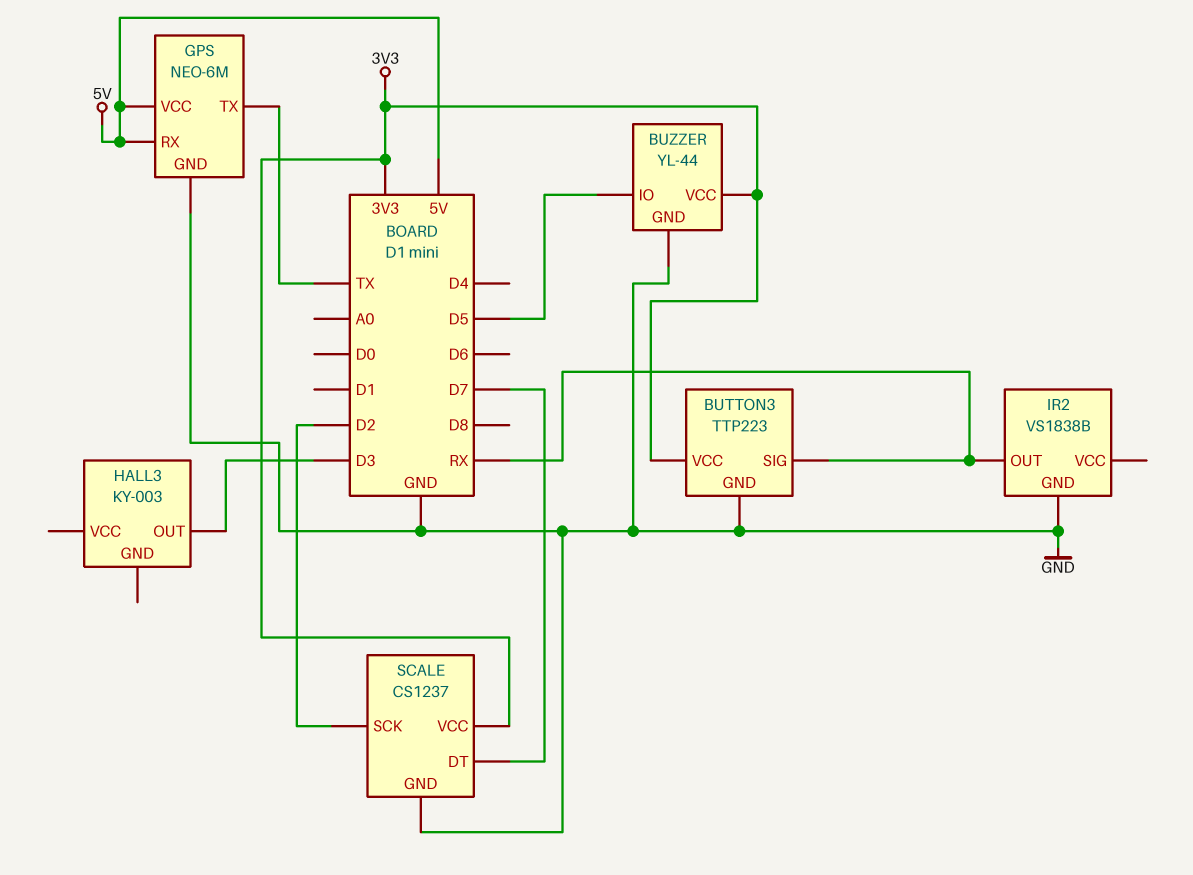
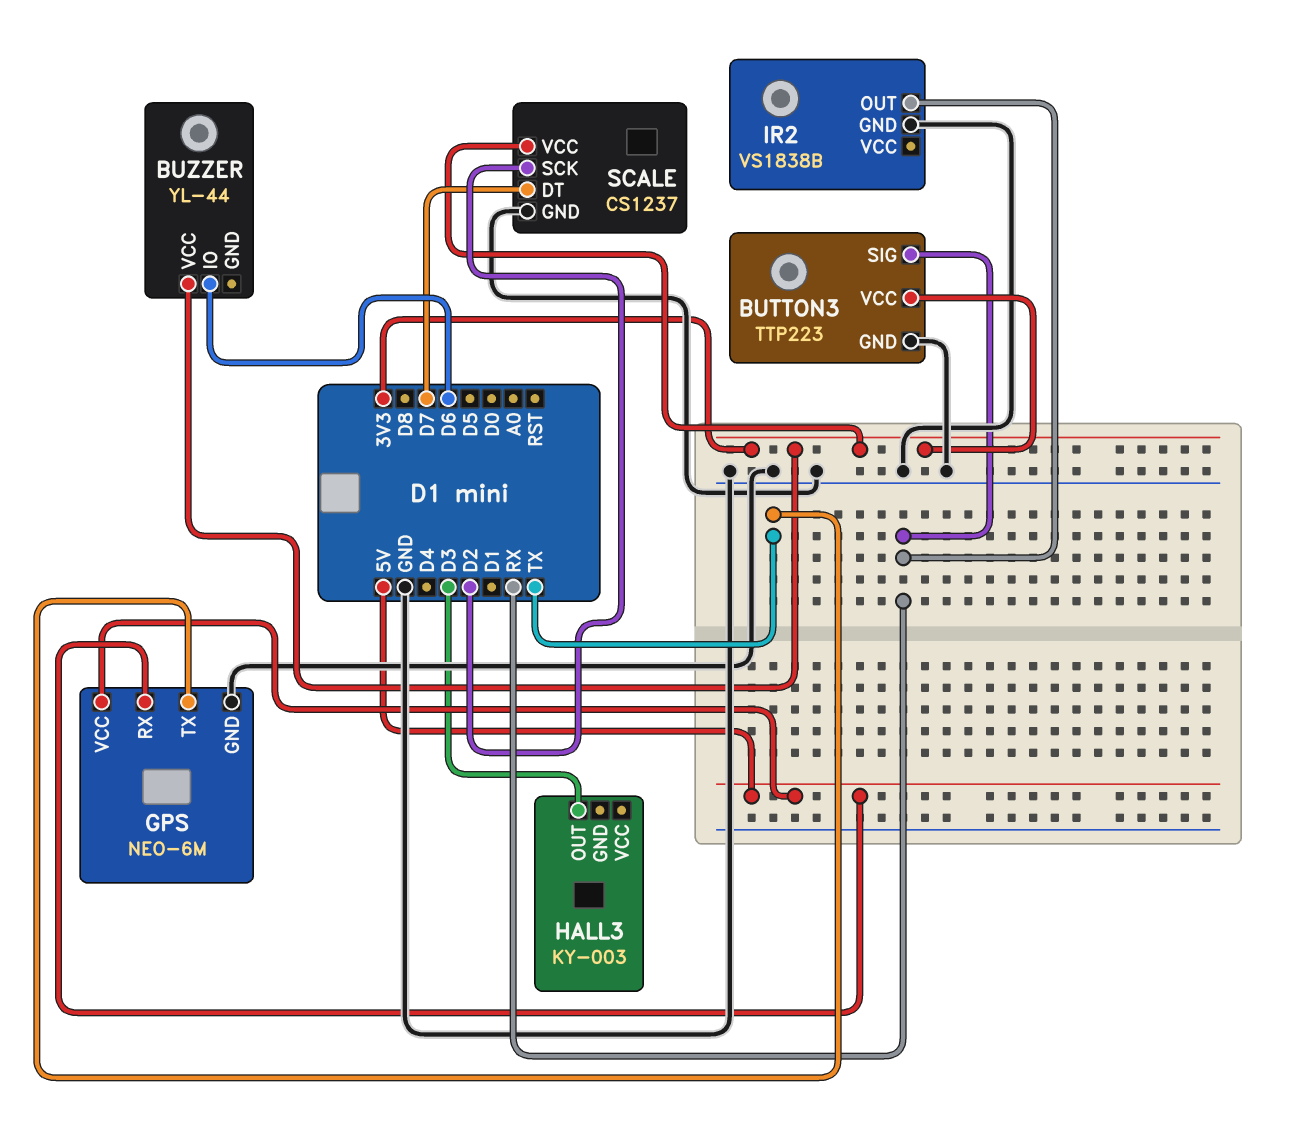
BUZZER pin GND: GND -> none
BUZZER pin IO: D5 -> D6

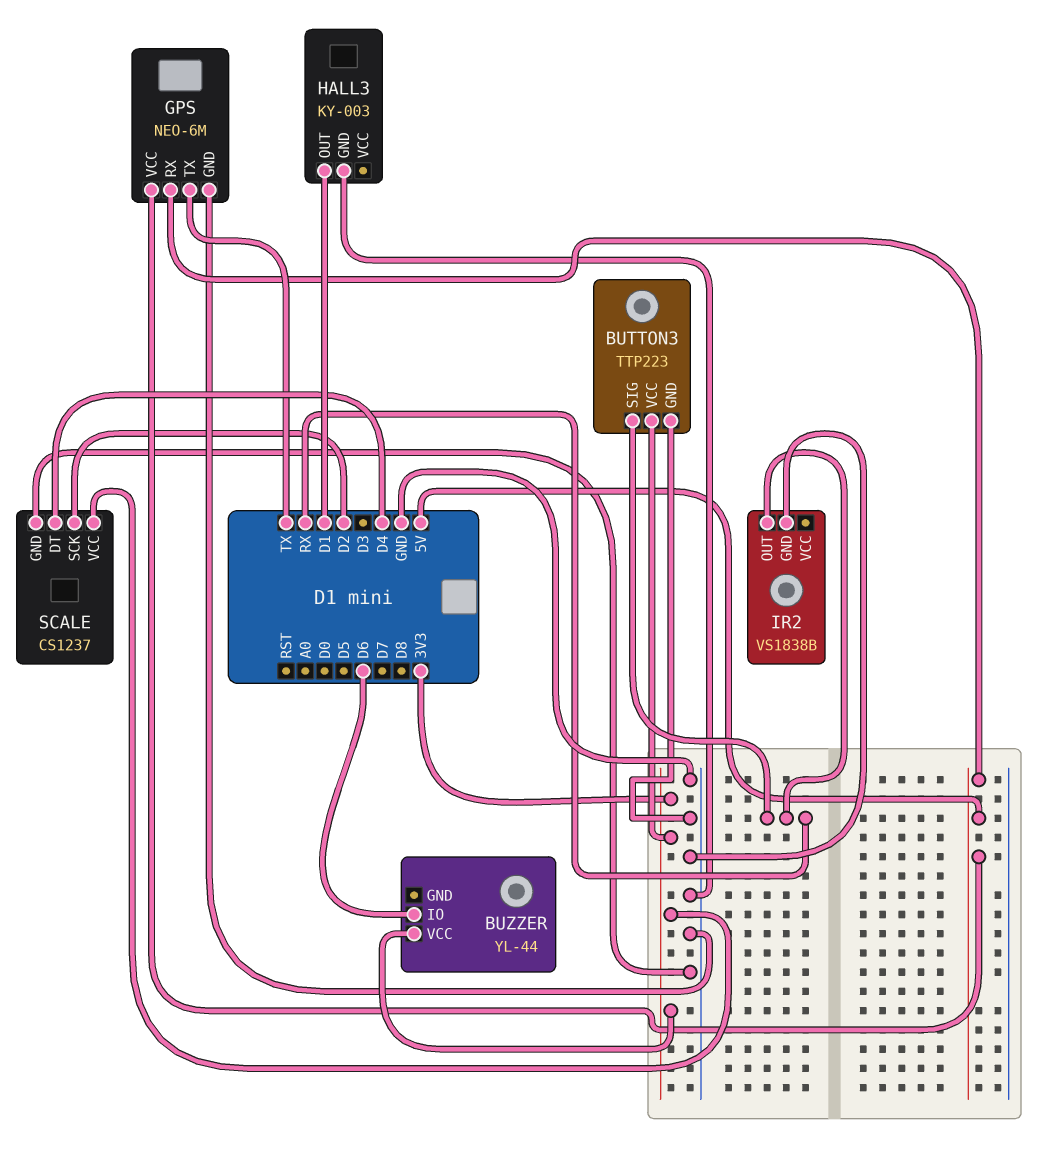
HALL3 pin GND: none -> GND
HALL3 pin OUT: D3 -> D1
SCALE pin DT: D7 -> D4

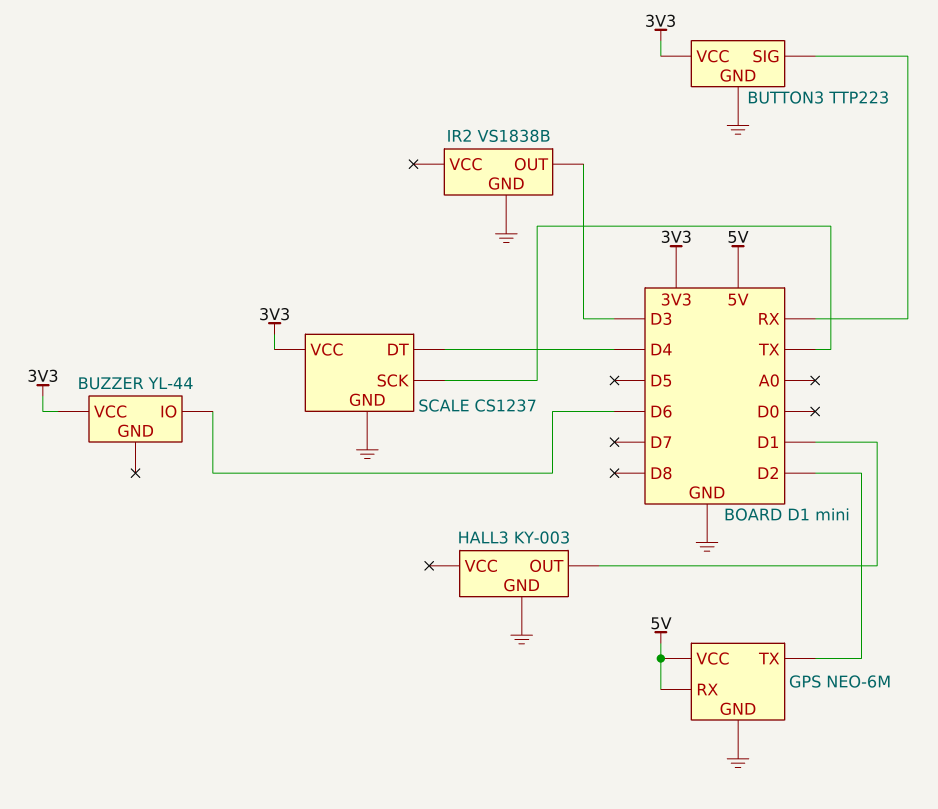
GPS pin TX: TX -> D2
IR2 pin OUT: RX -> D3
SCALE pin SCK: D2 -> TX

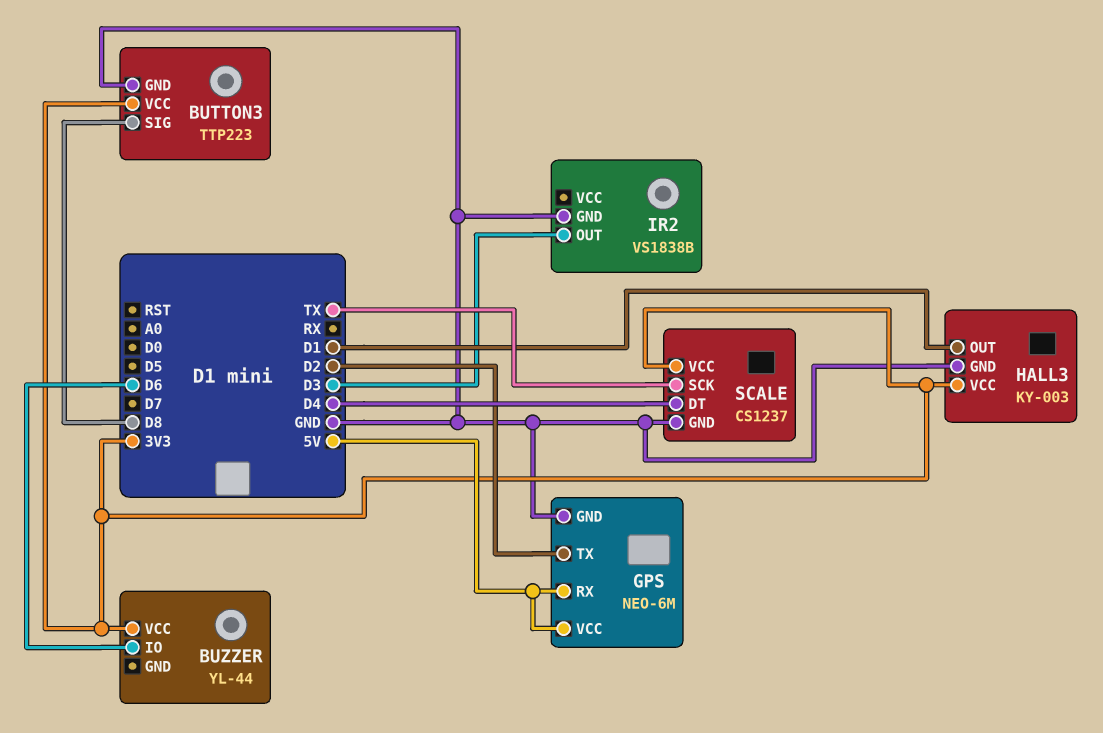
BUTTON3 pin SIG: RX -> D8
HALL3 pin VCC: none -> 3V3

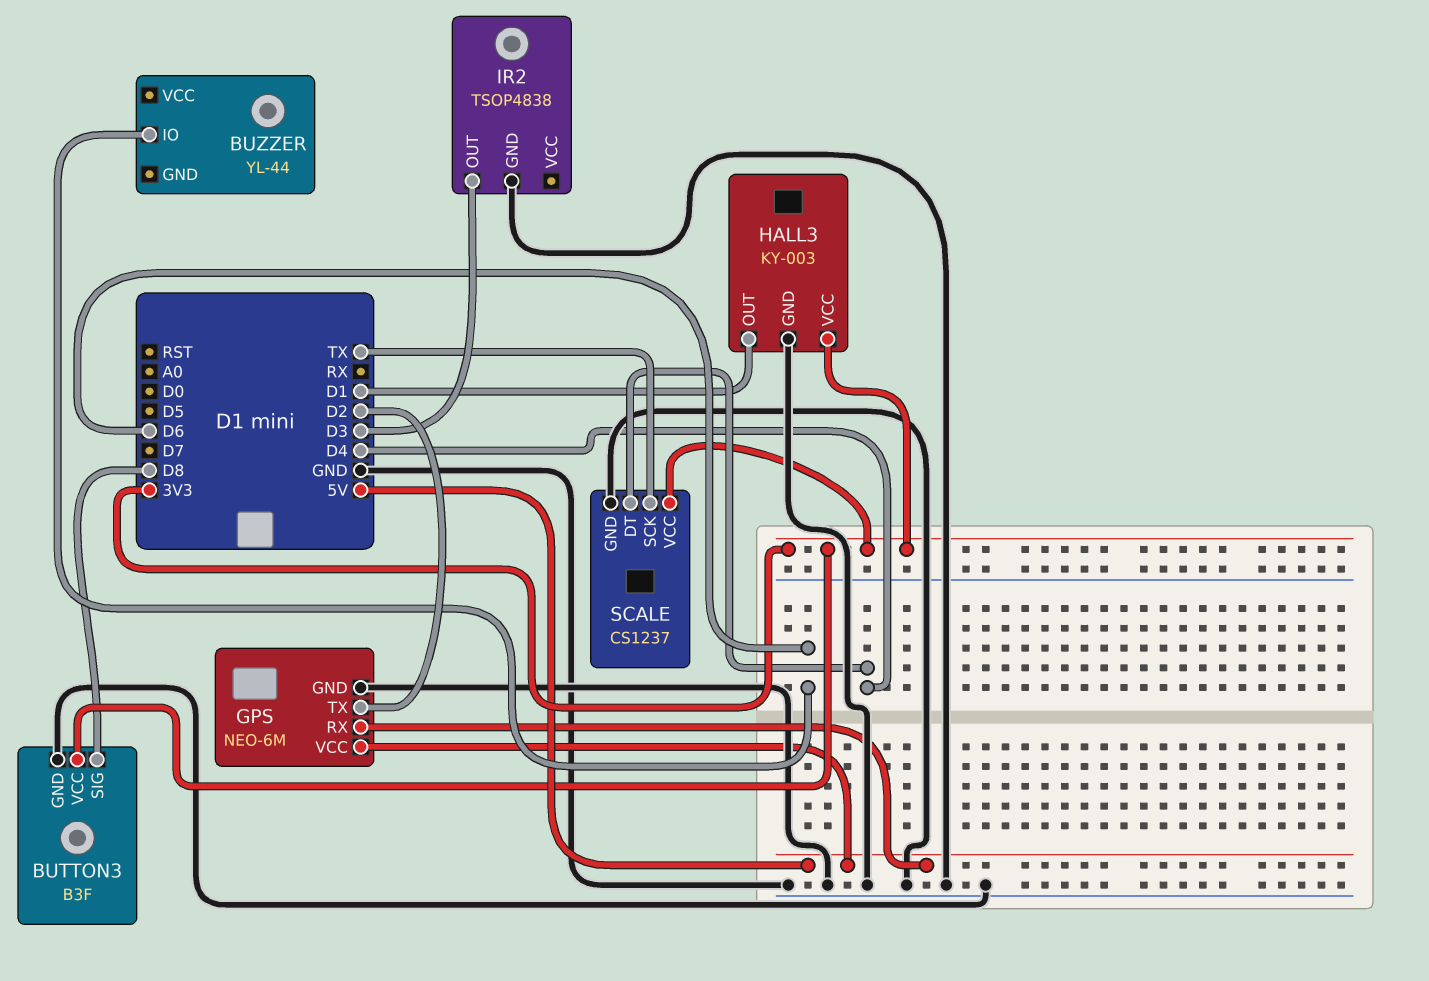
BUTTON3: TTP223 -> B3F
BUZZER pin VCC: 3V3 -> none
IR2: VS1838B -> TSOP4838

